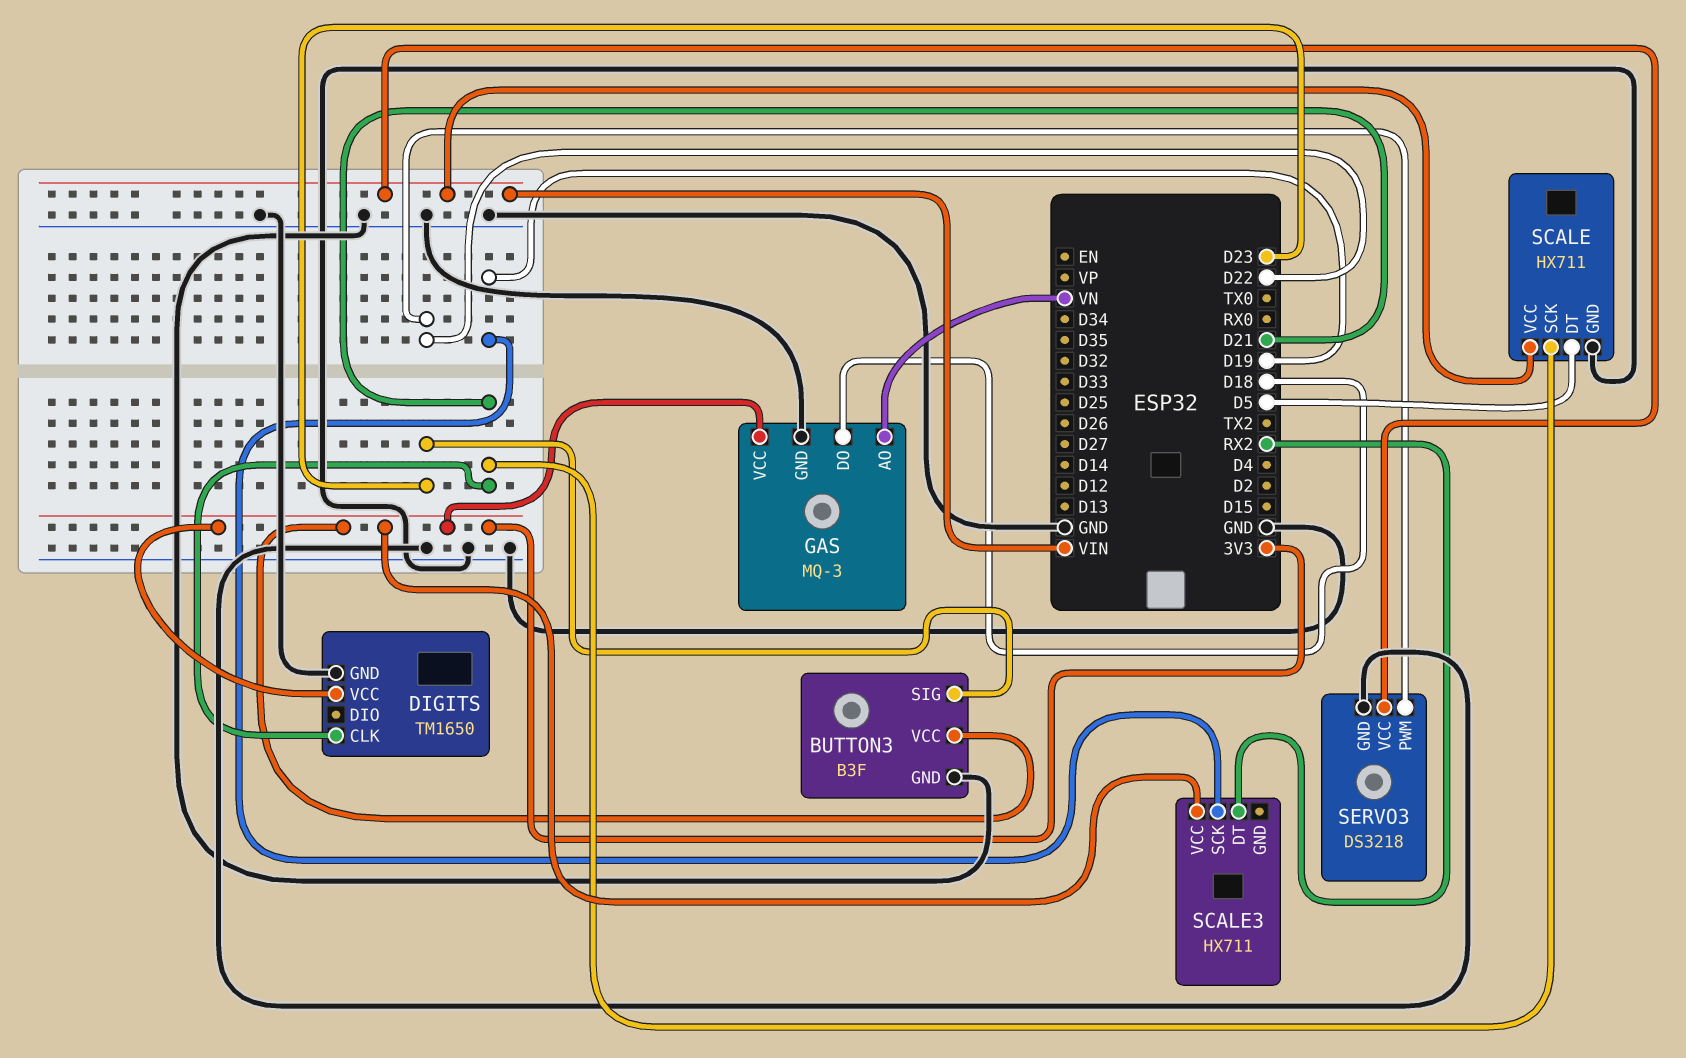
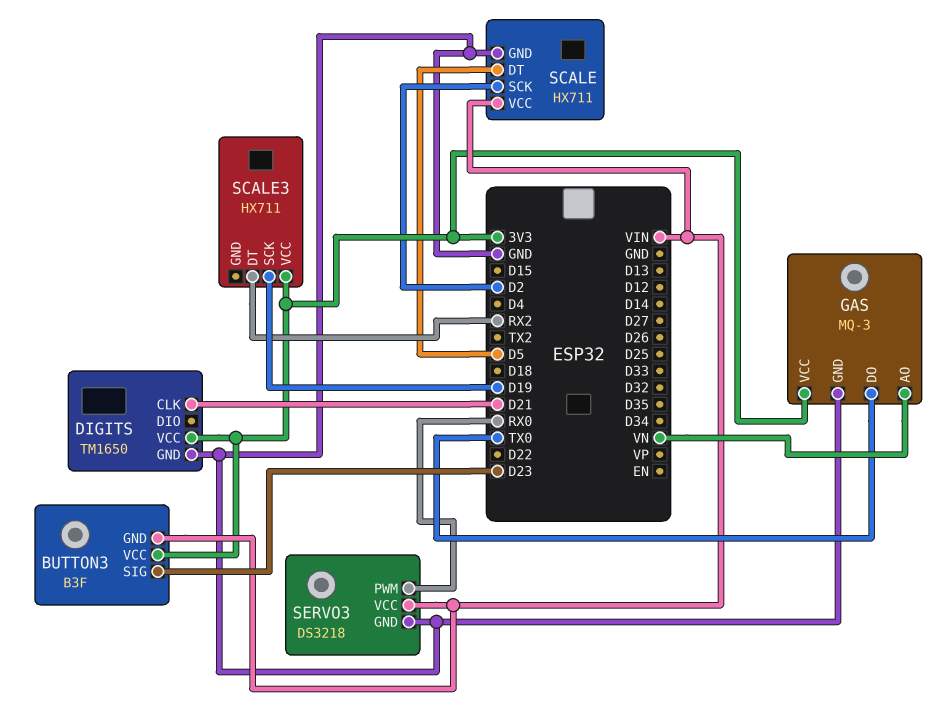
BUTTON3 pin GND: GND -> VIN
GAS pin DO: D18 -> TX0
SCALE pin SCK: D21 -> D2
SERVO3 pin PWM: D22 -> RX0

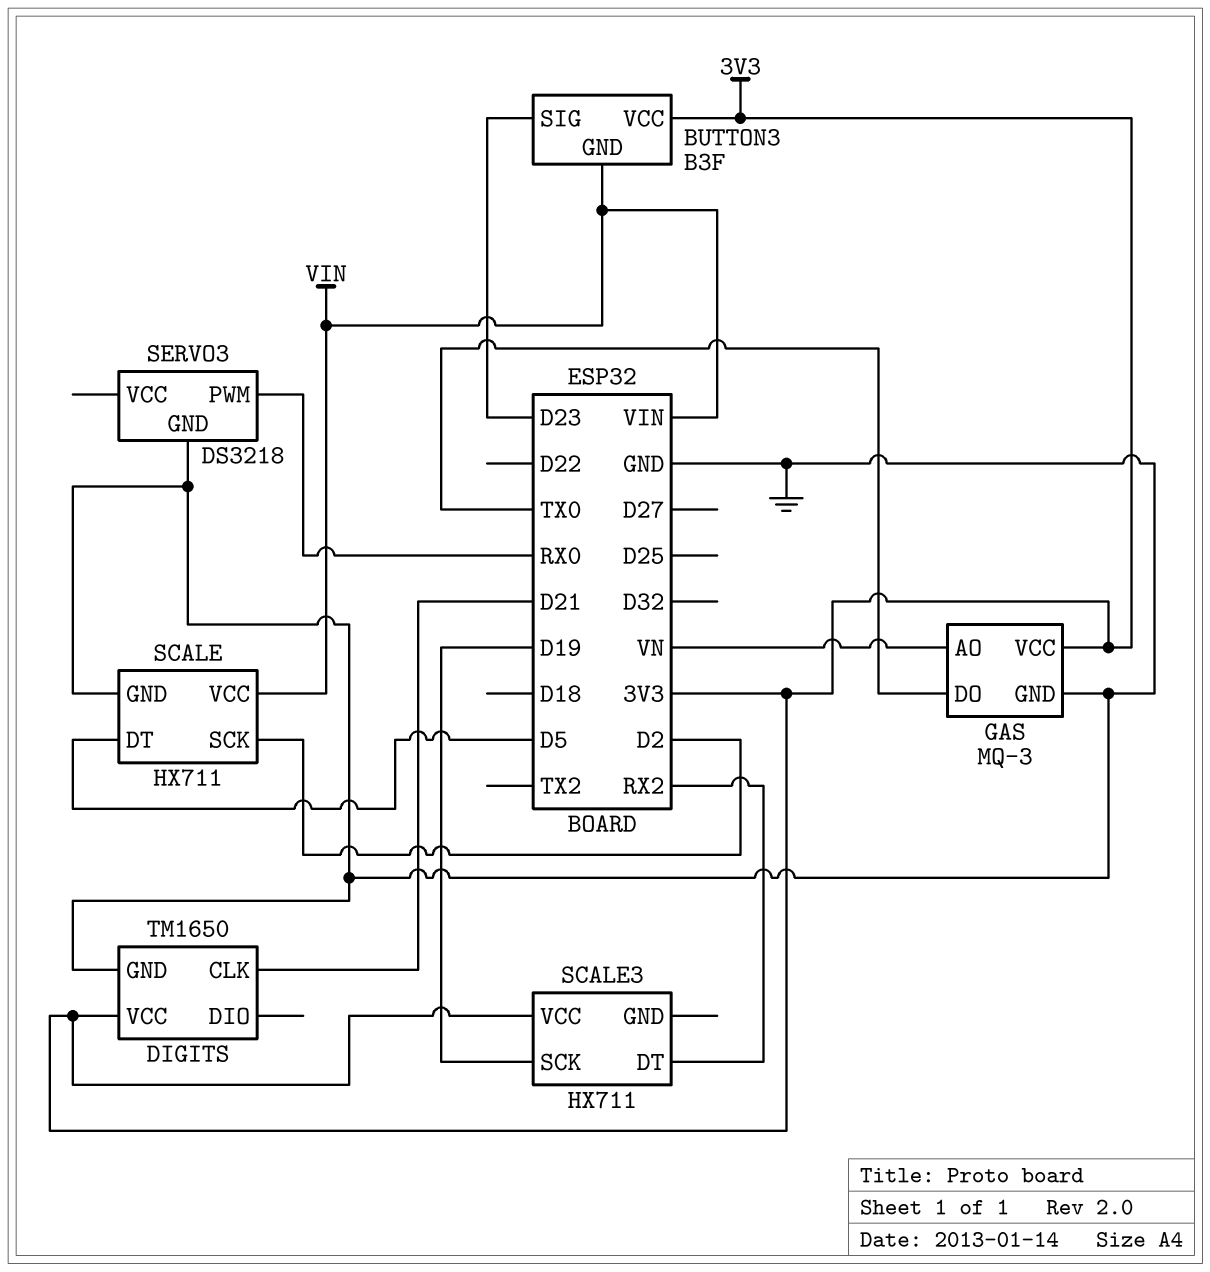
SERVO3 pin VCC: VIN -> none

